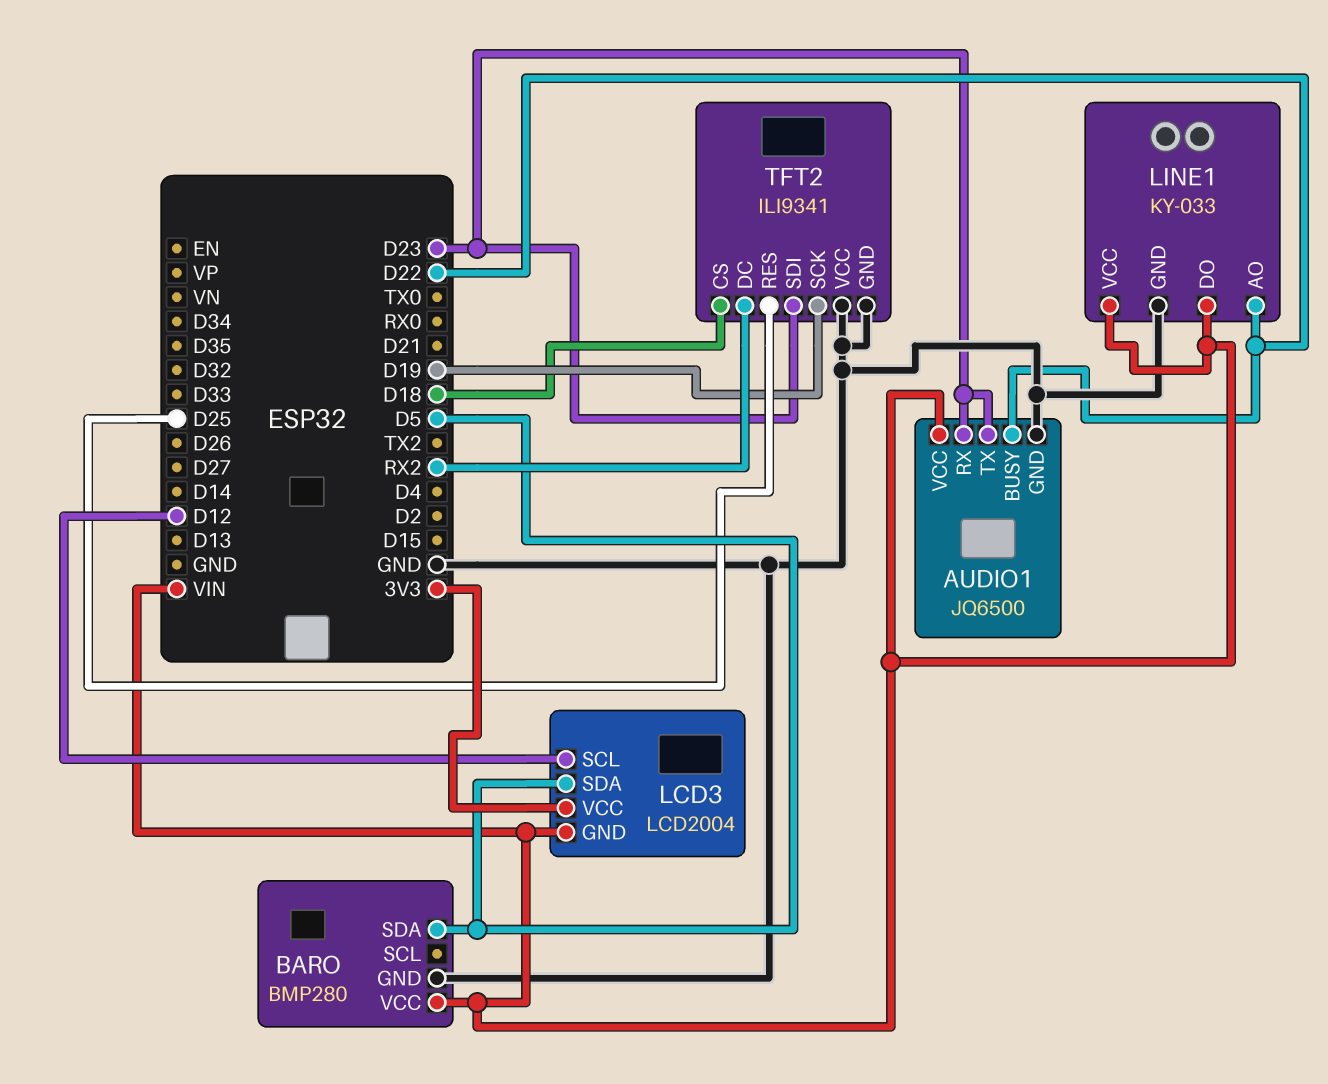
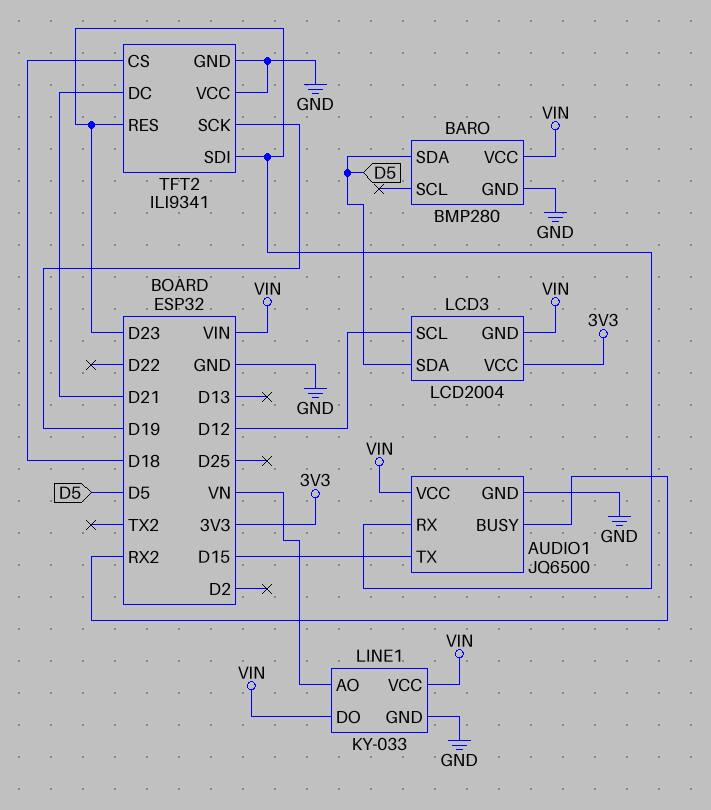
AUDIO1 pin BUSY: D22 -> RX2
AUDIO1 pin TX: D23 -> D15
LINE1 pin AO: D22 -> VN
TFT2 pin DC: RX2 -> D21
TFT2 pin RES: D25 -> D23

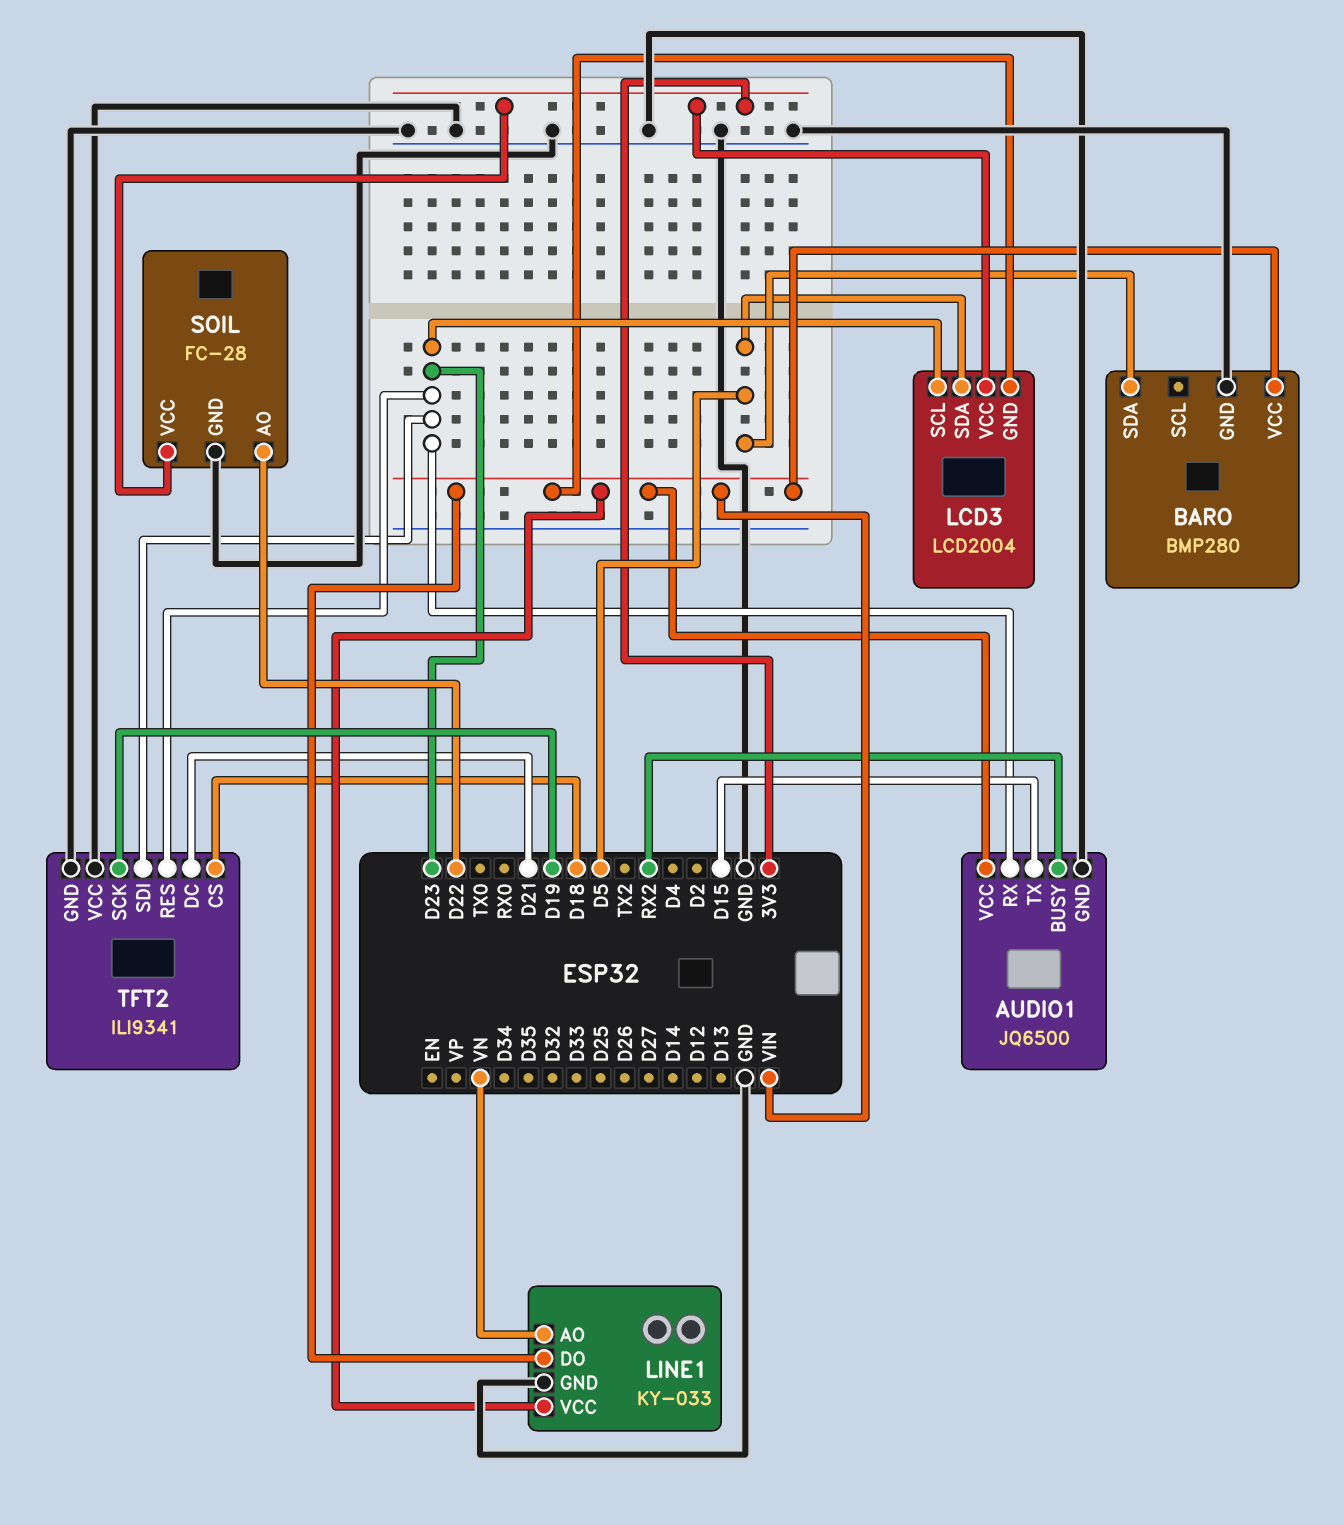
LCD3 pin SCL: D12 -> D23
SOIL: none -> FC-28
SOIL pin AO: none -> D22
SOIL pin GND: none -> GND
SOIL pin VCC: none -> 3V3

